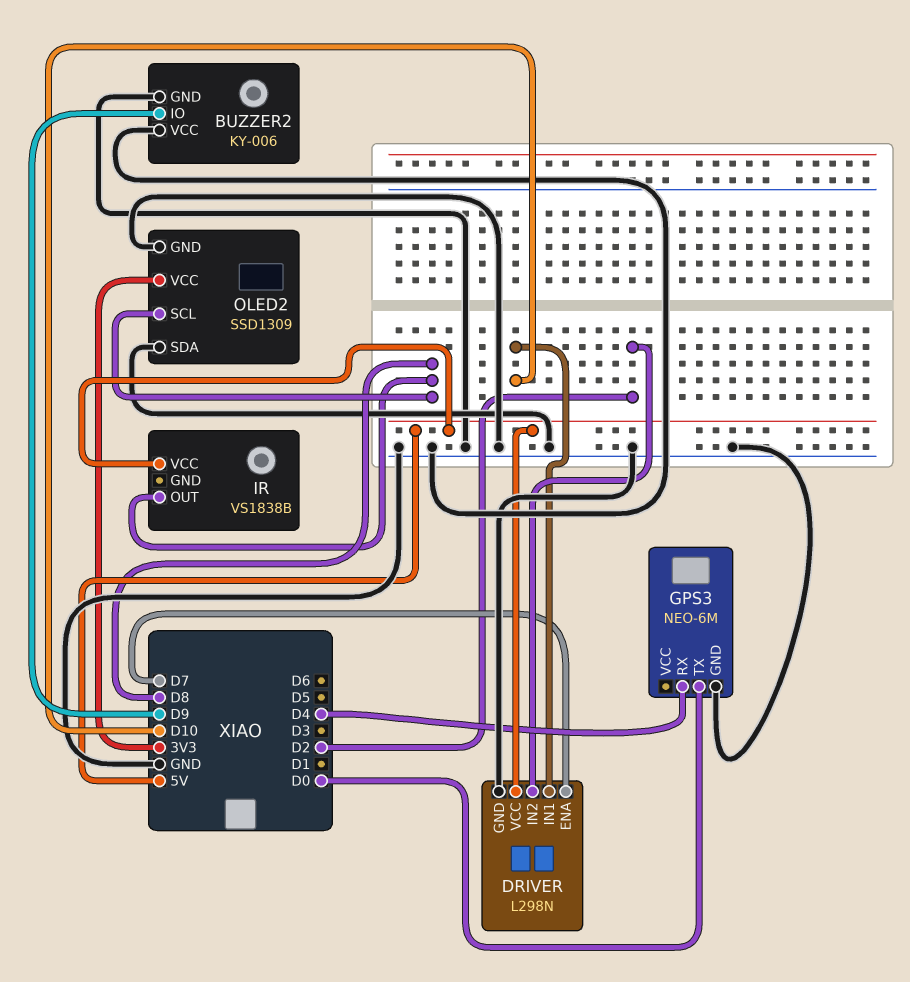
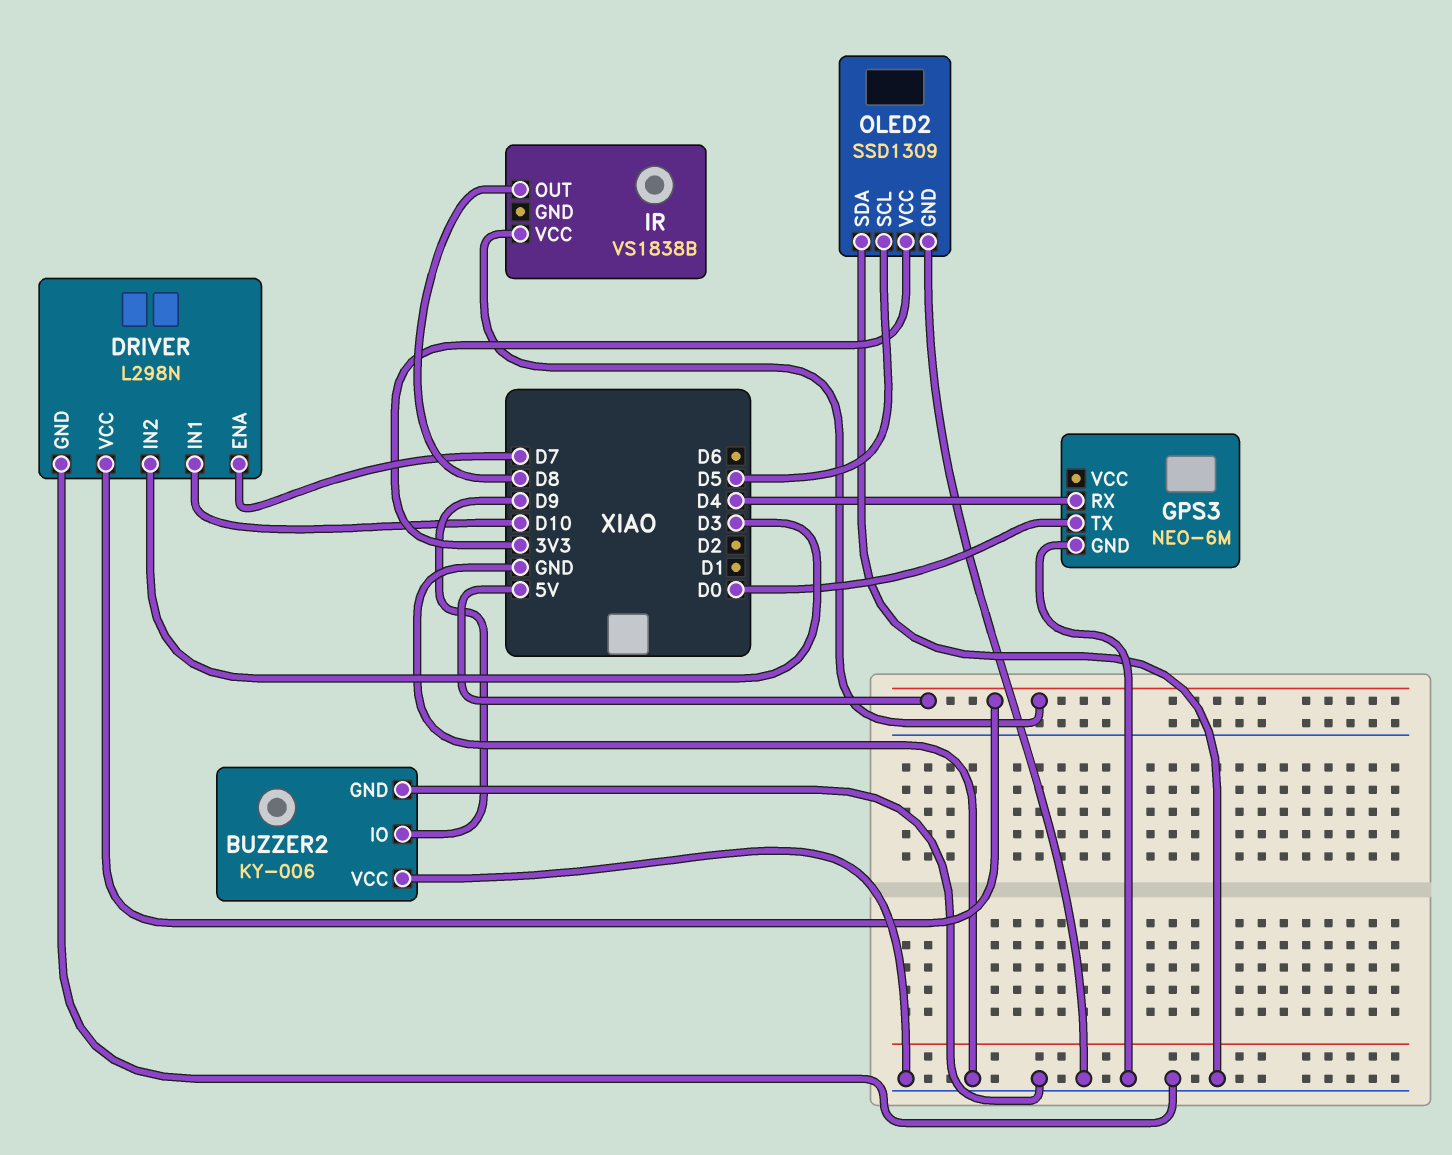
DRIVER pin IN2: D2 -> D3
OLED2 pin SCL: D8 -> D5

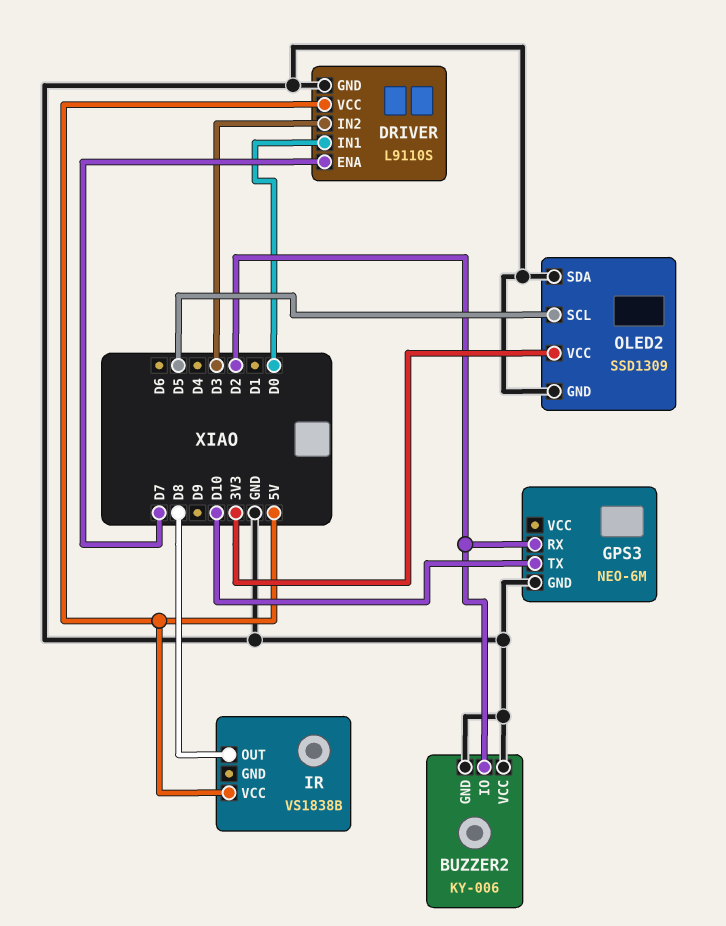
BUZZER2 pin IO: D9 -> D2
DRIVER: L298N -> L9110S
DRIVER pin IN1: D10 -> D0
GPS3 pin RX: D4 -> D2
GPS3 pin TX: D0 -> D10

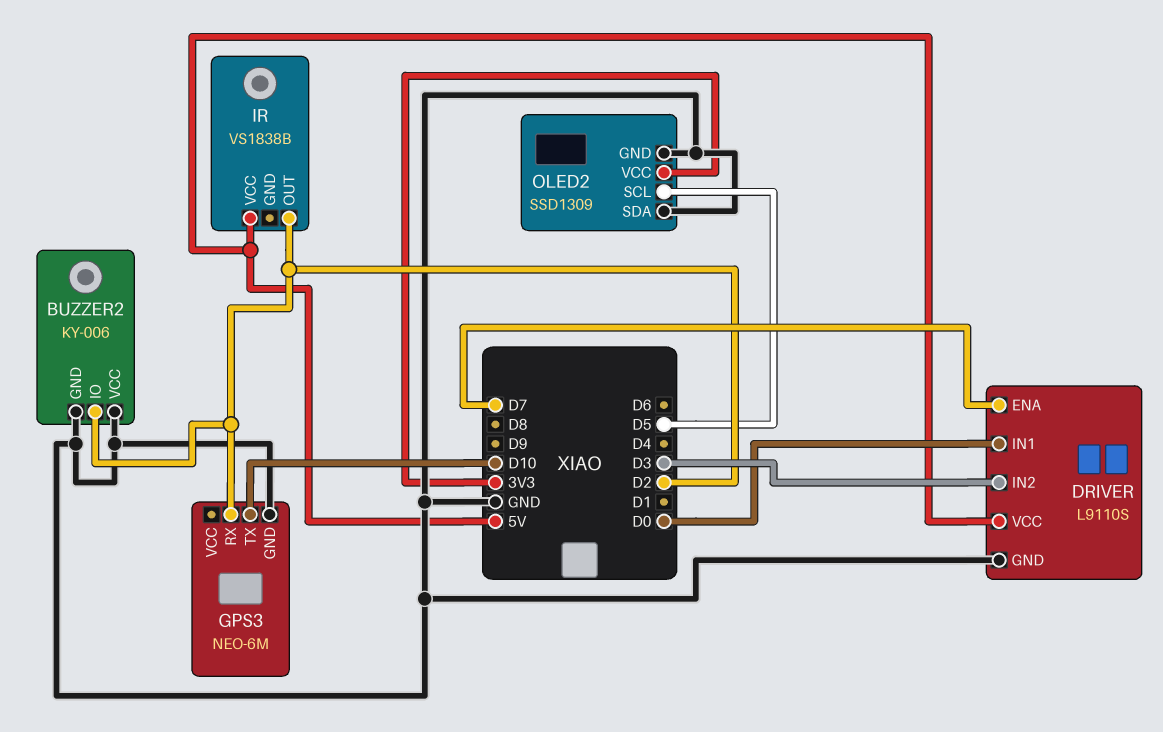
IR pin OUT: D8 -> D2

